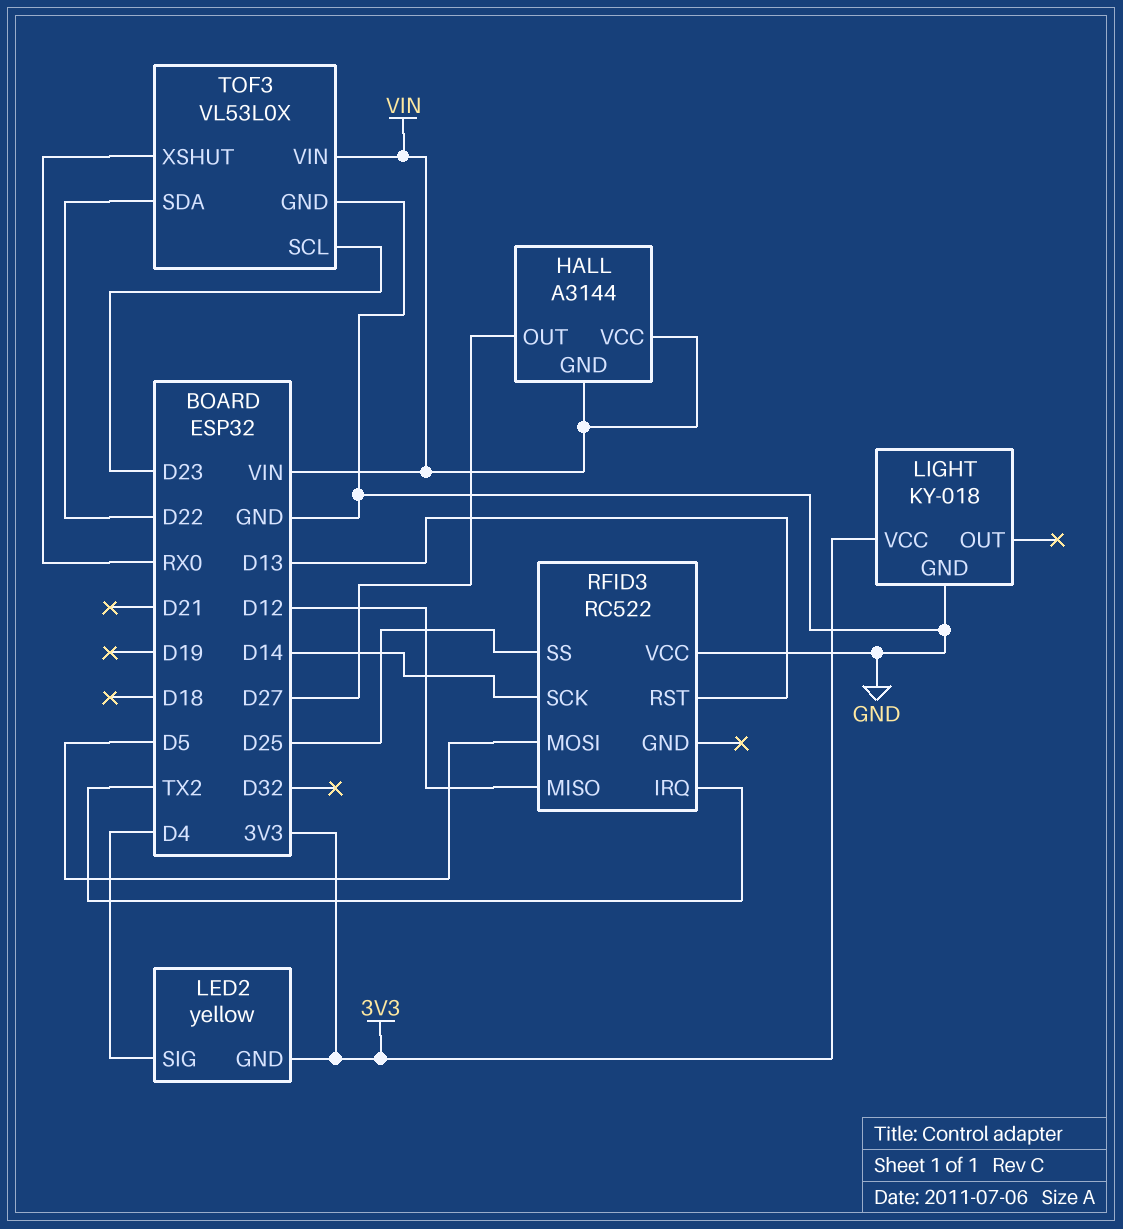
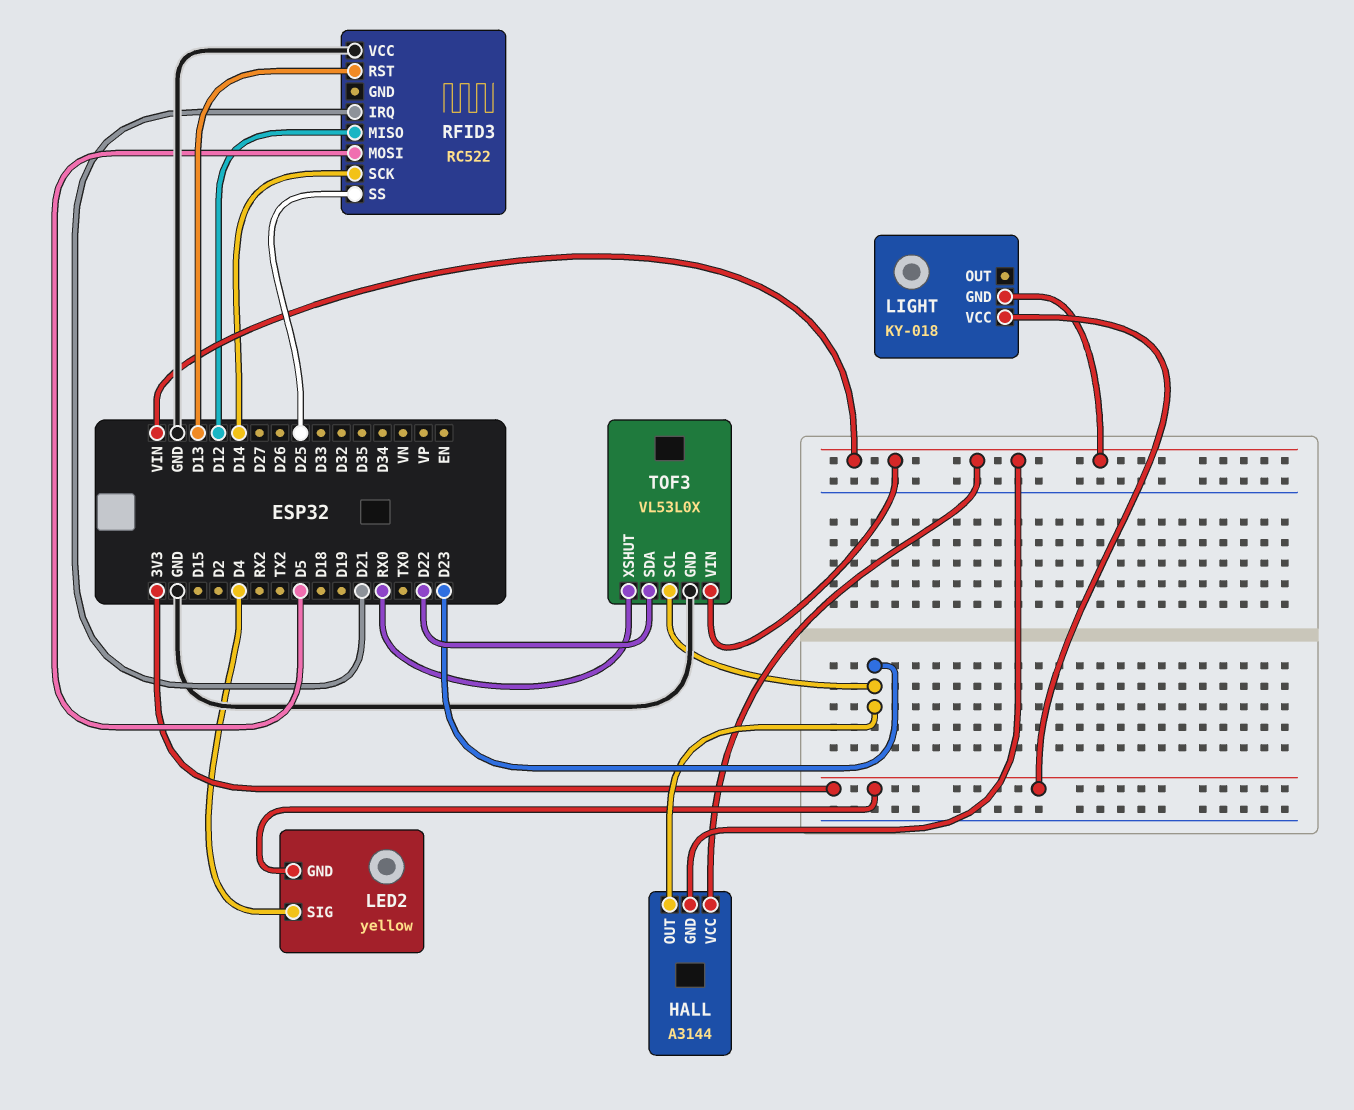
HALL pin OUT: D27 -> D23
LIGHT pin GND: GND -> VIN
RFID3 pin IRQ: TX2 -> D21

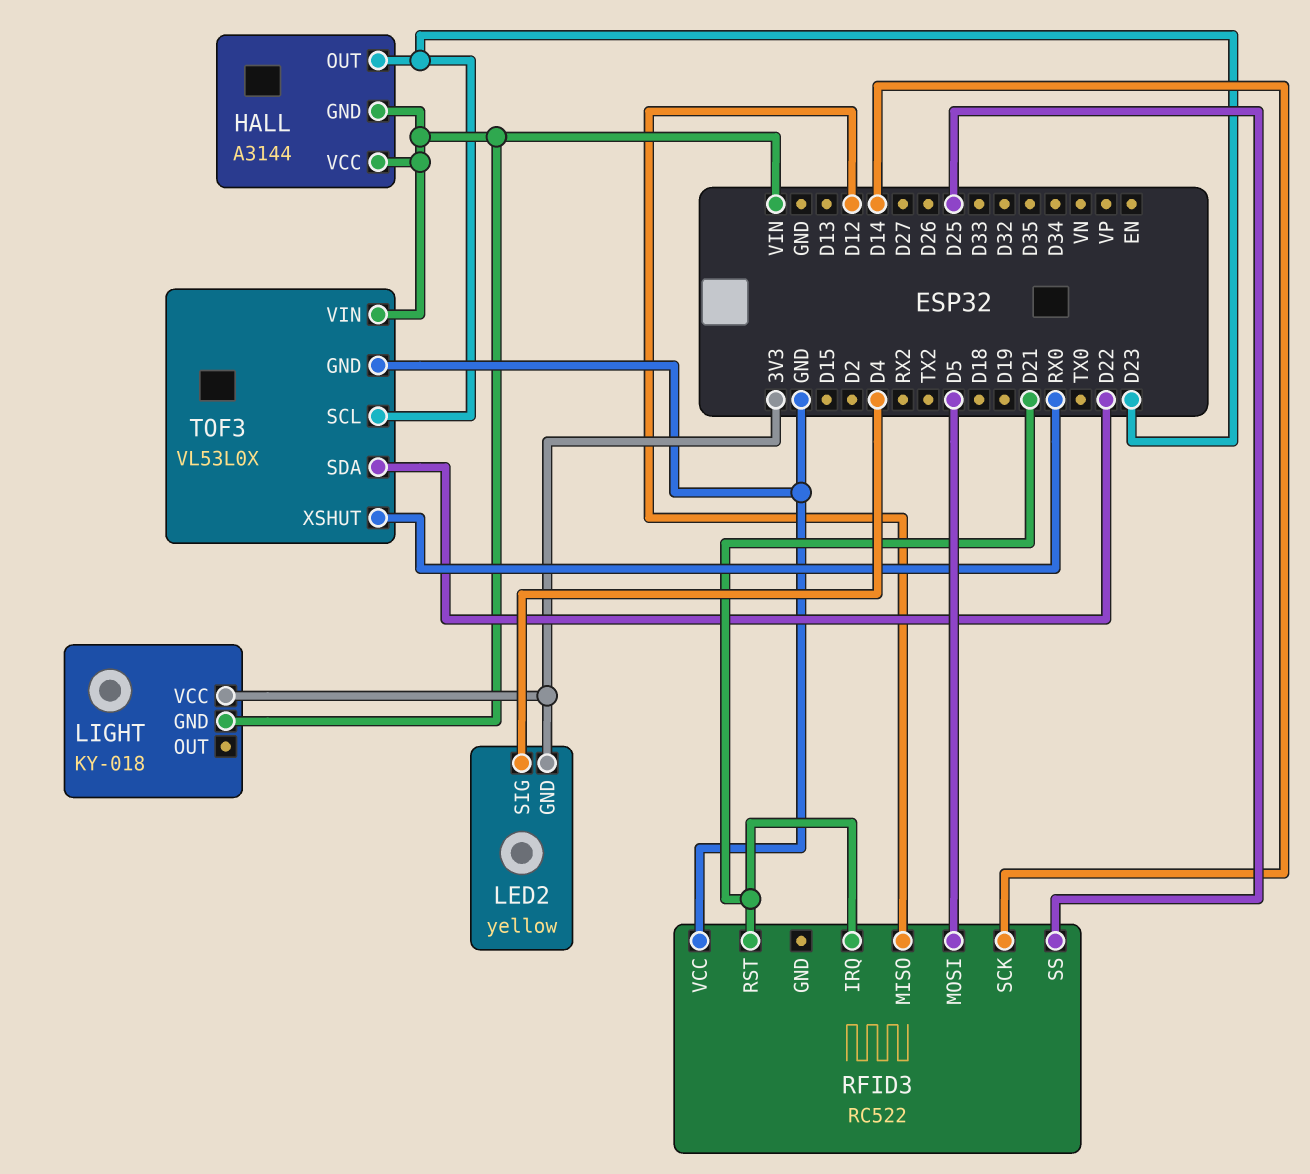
RFID3 pin RST: D13 -> D21

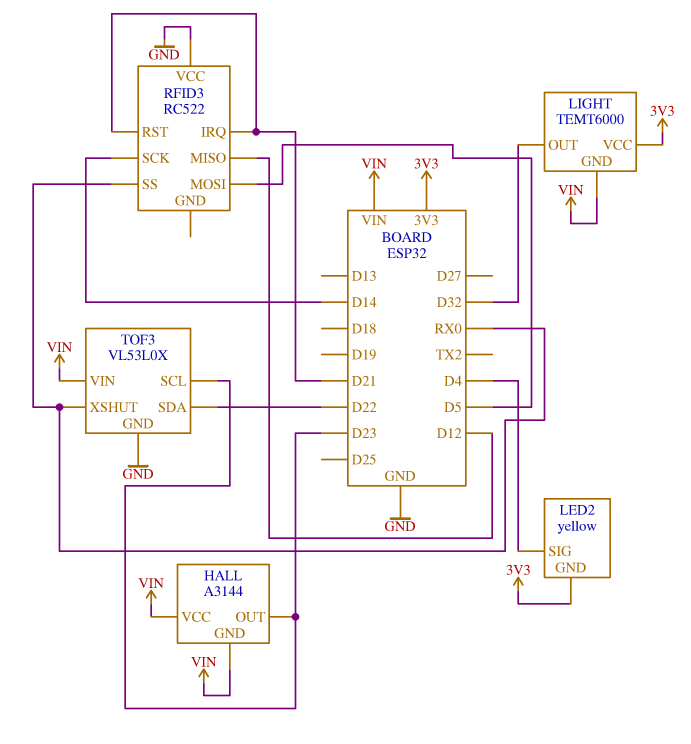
LIGHT: KY-018 -> TEMT6000
LIGHT pin OUT: none -> D32
RFID3 pin SS: D25 -> RX0

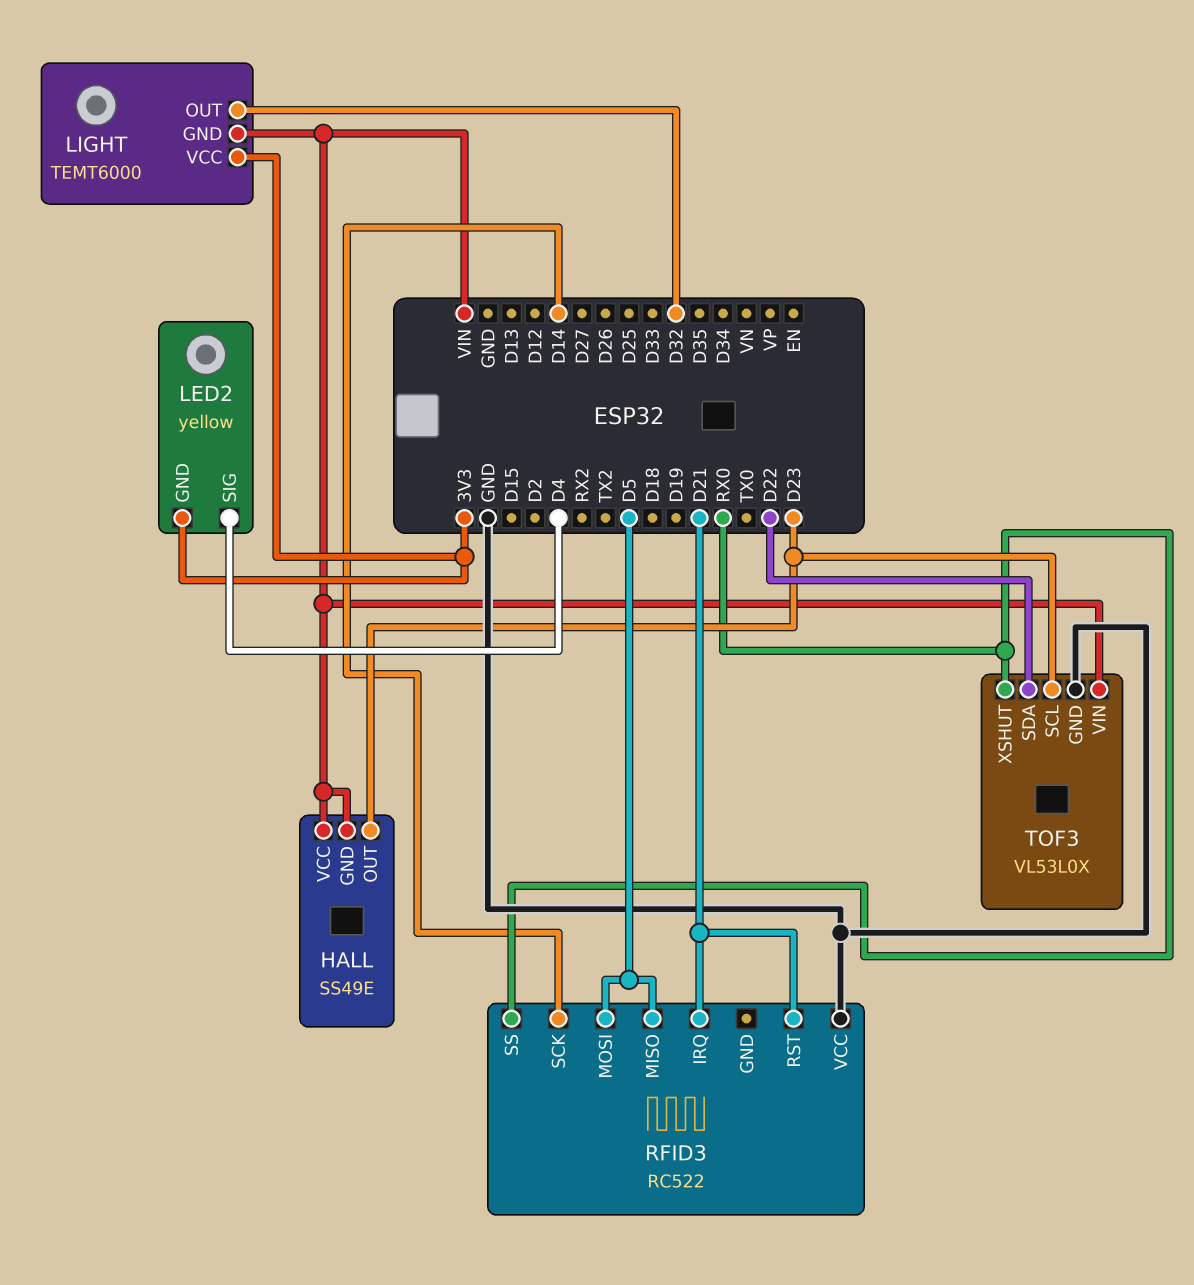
HALL: A3144 -> SS49E
RFID3 pin MISO: D12 -> D5

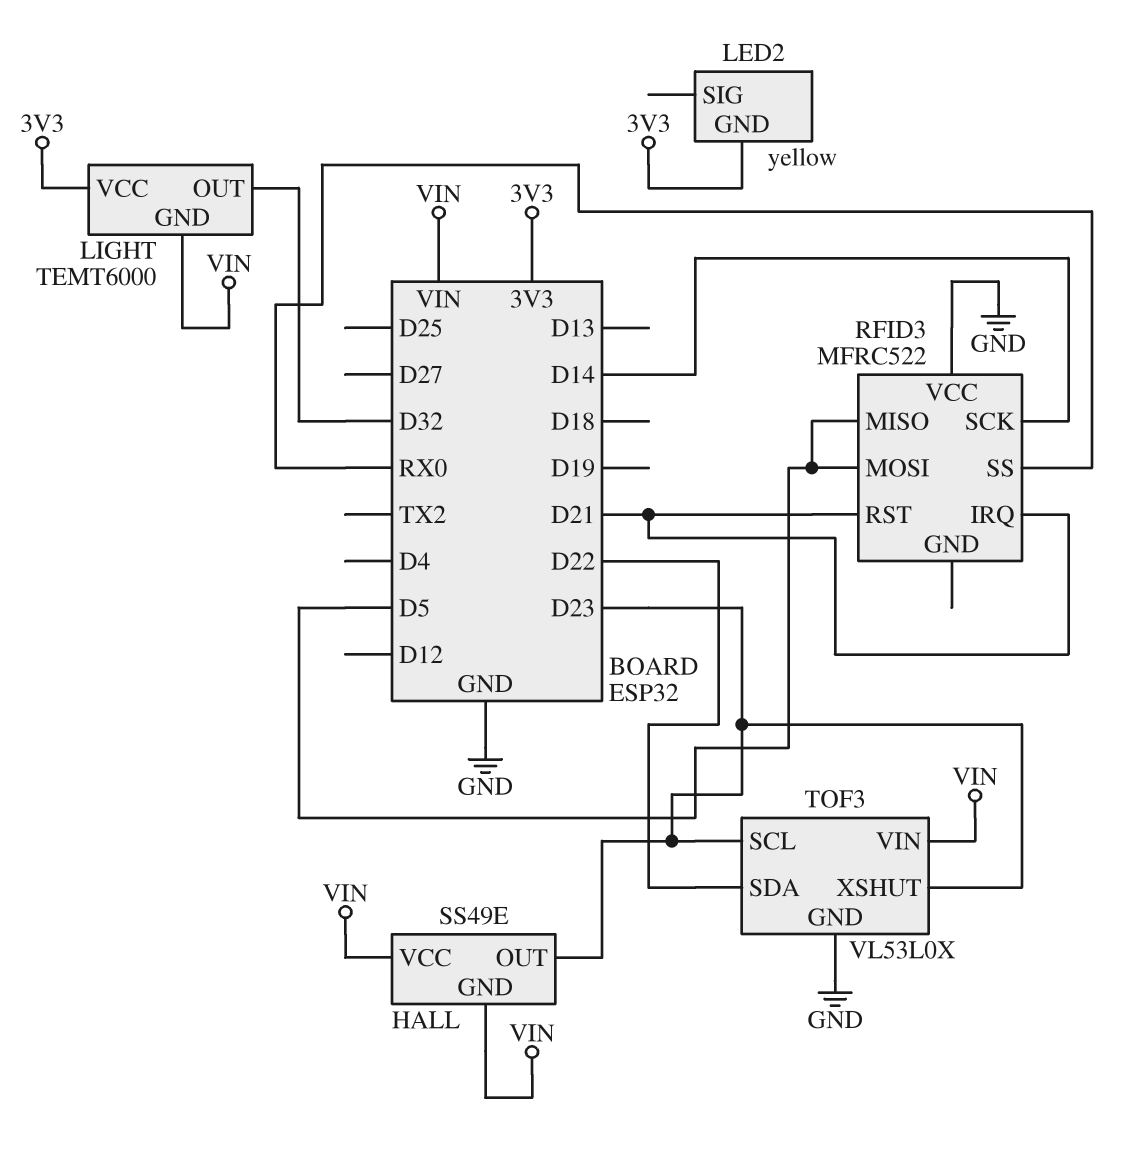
LED2 pin SIG: D4 -> none
RFID3: RC522 -> MFRC522
TOF3 pin XSHUT: RX0 -> D23

